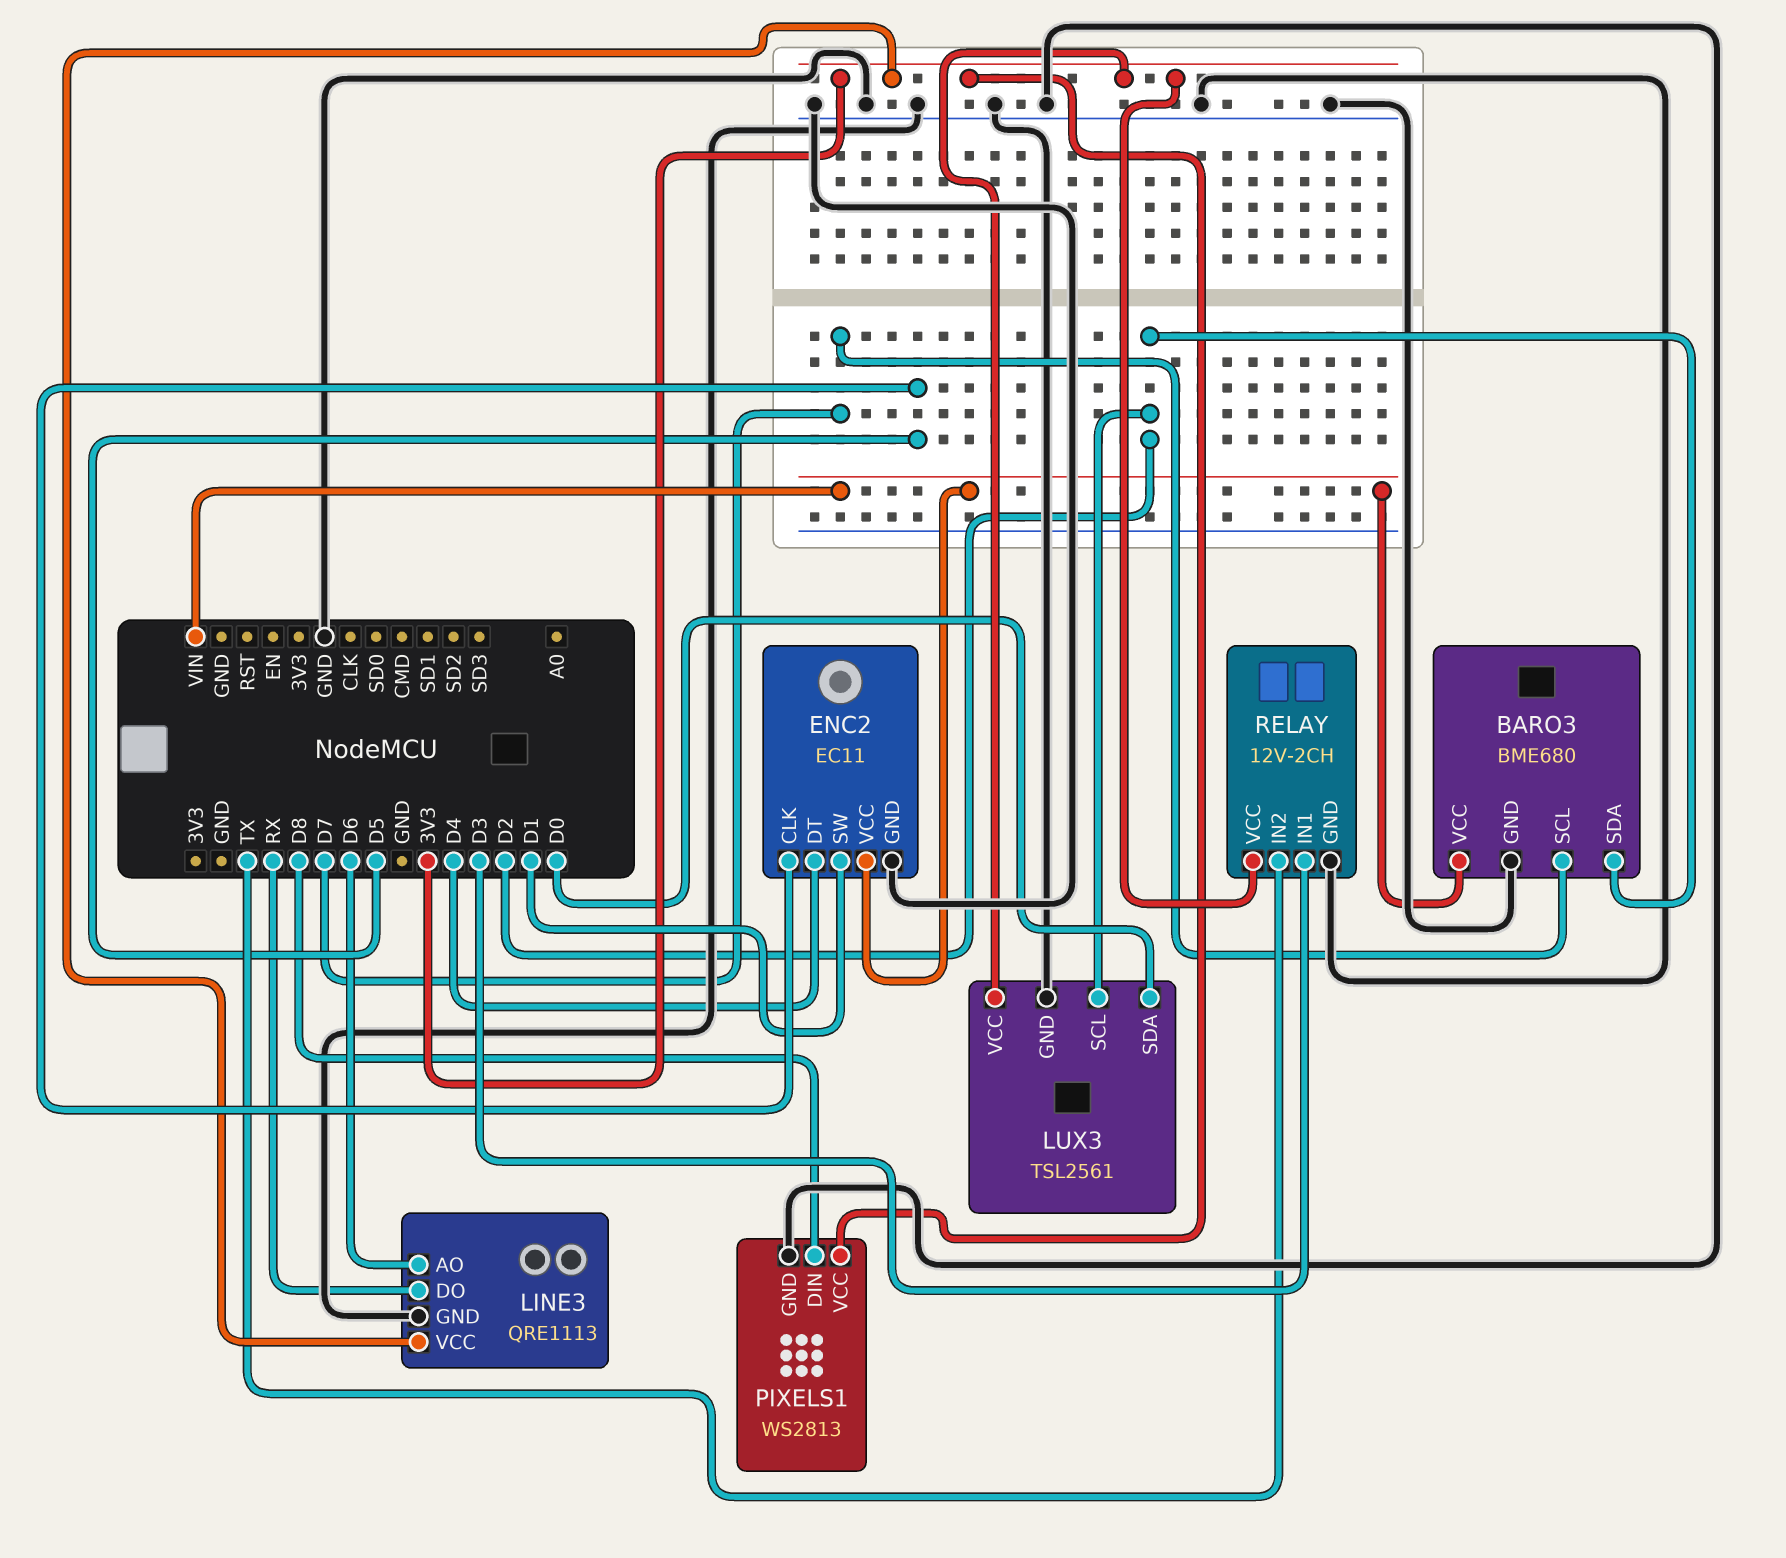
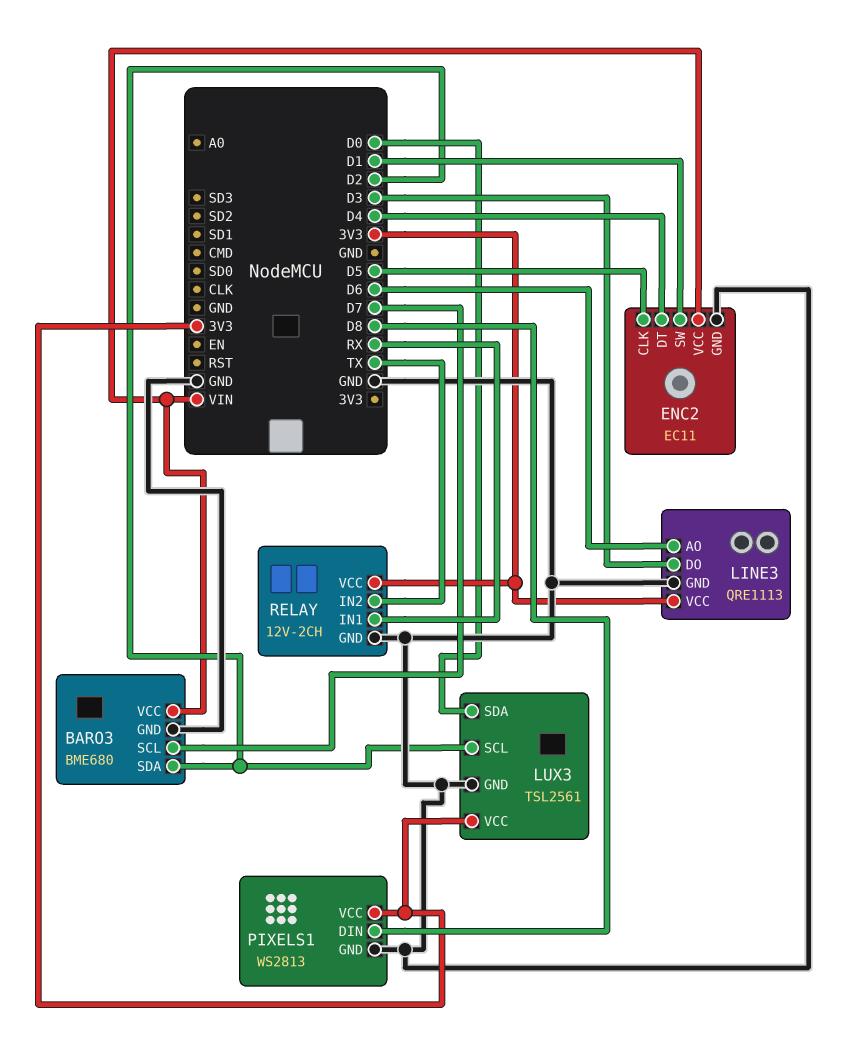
LINE3 pin DO: RX -> D3
RELAY pin IN1: D3 -> RX

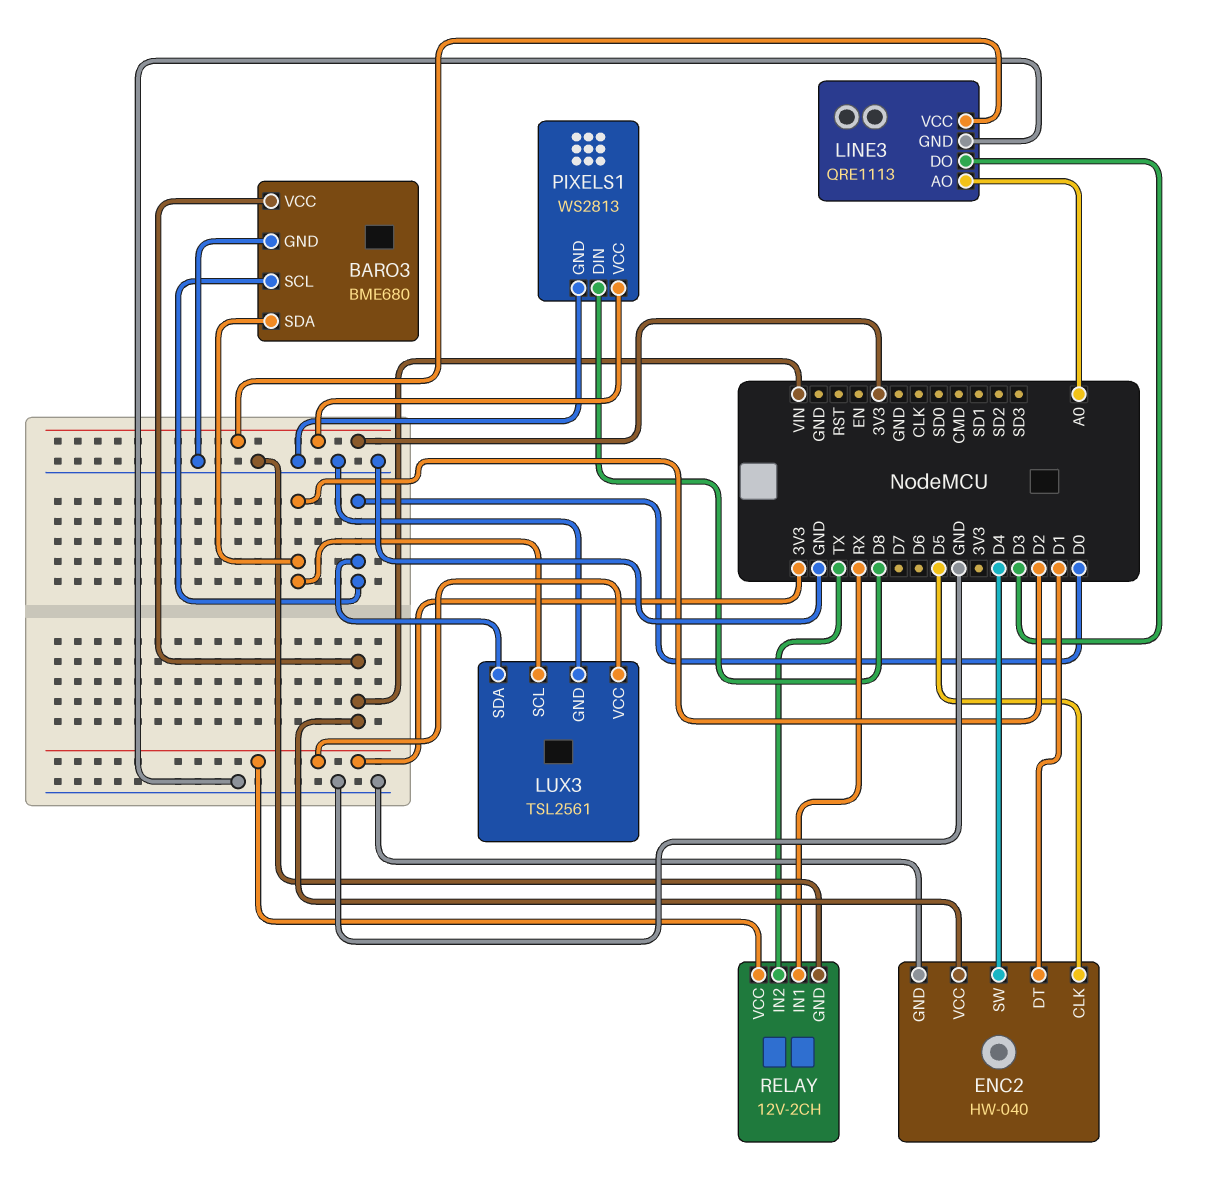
BARO3 pin SCL: D7 -> D0
ENC2: EC11 -> HW-040
ENC2 pin DT: D4 -> D1
ENC2 pin SW: D1 -> D4
LINE3 pin AO: D6 -> A0

